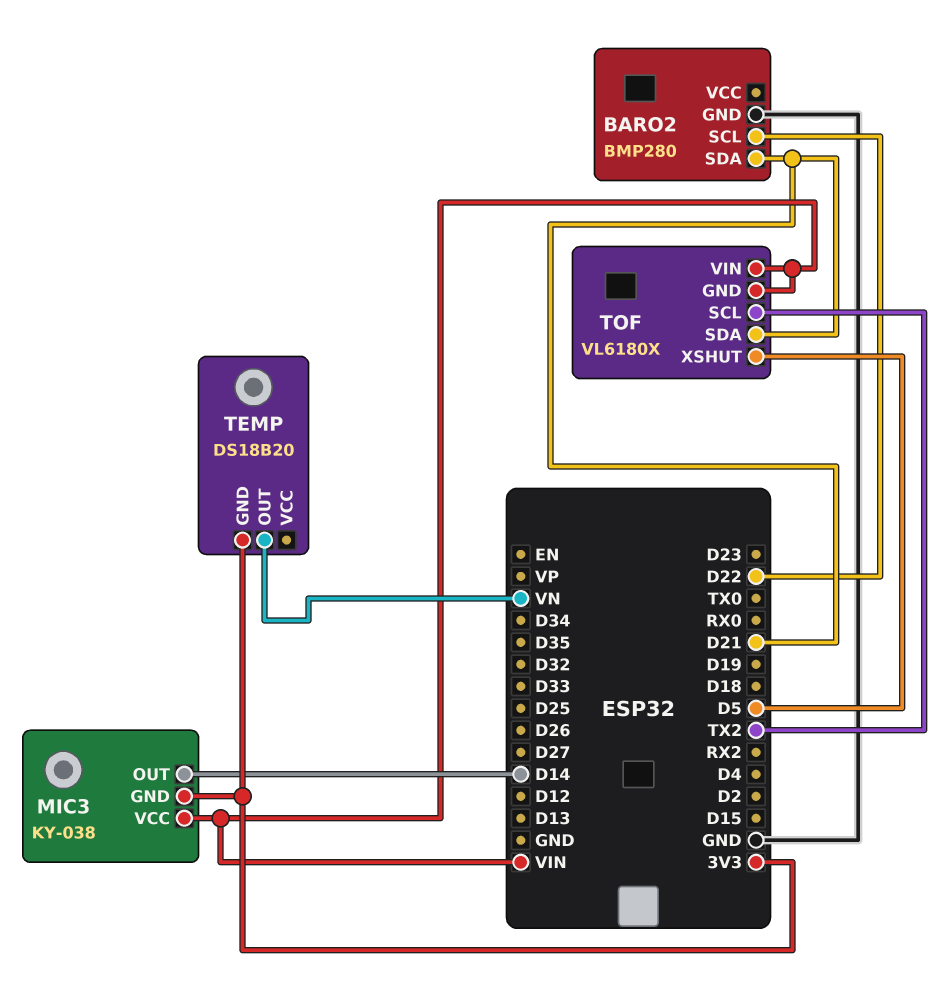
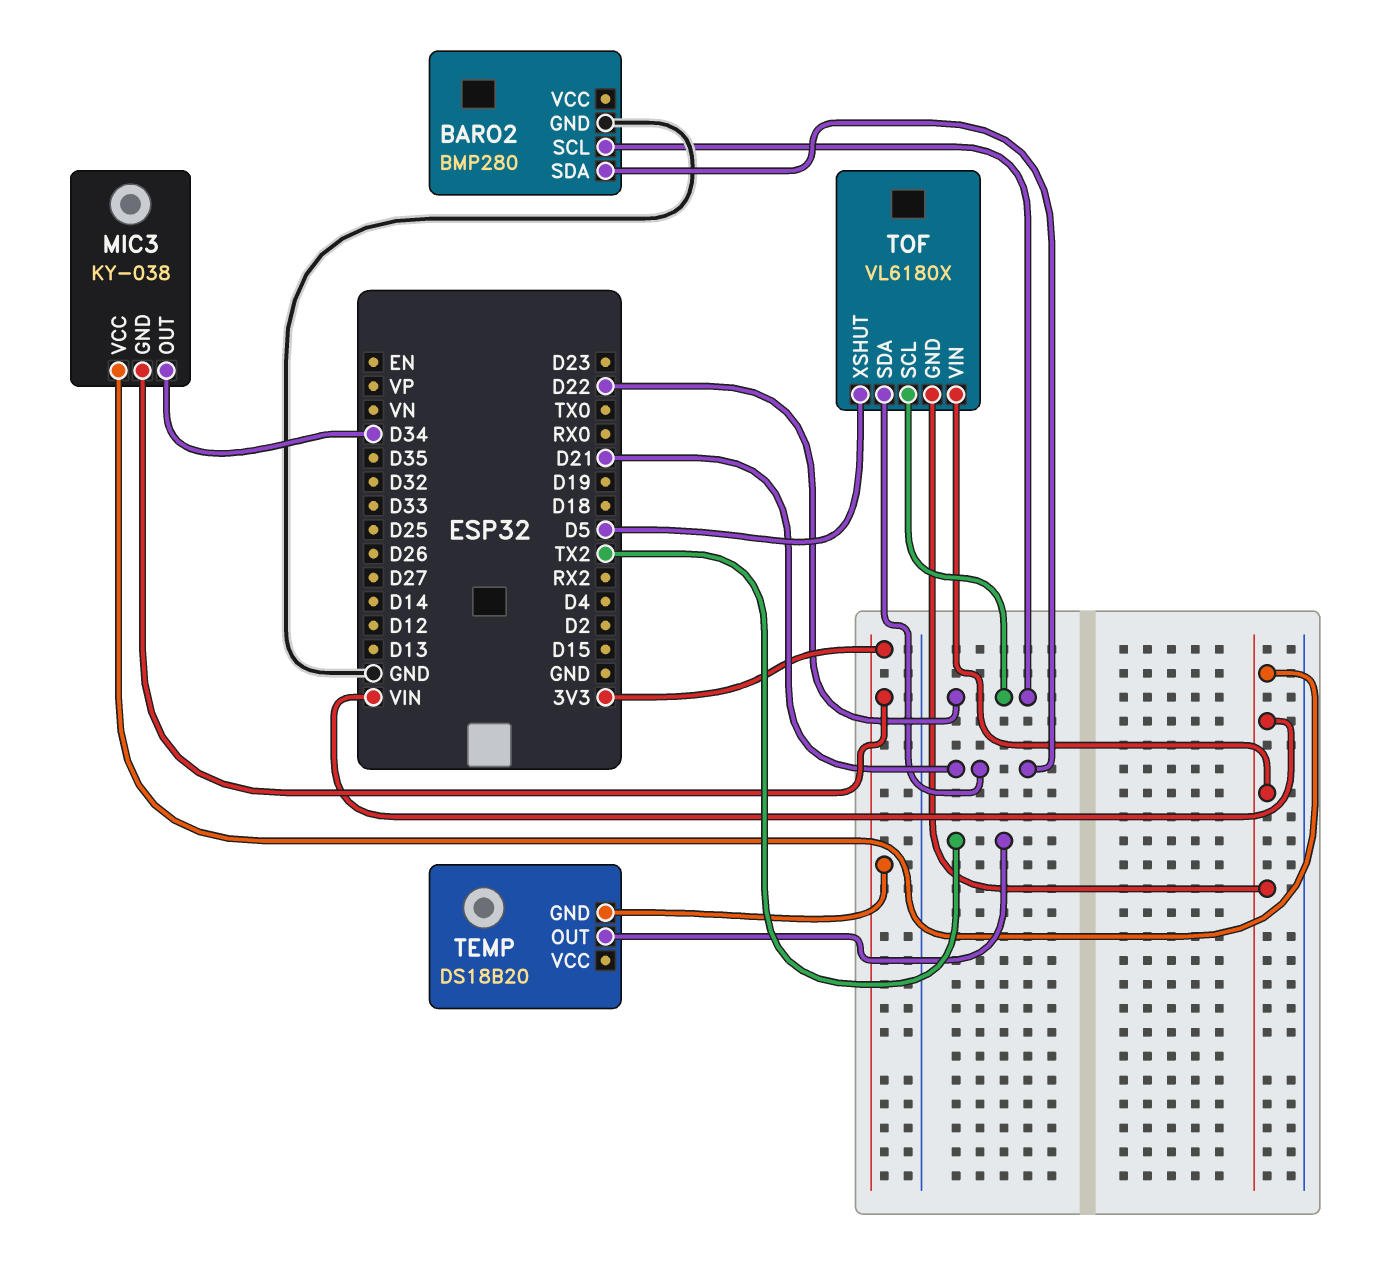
MIC3 pin OUT: D14 -> D34
TEMP pin OUT: VN -> TX2
TOF pin SCL: TX2 -> D22

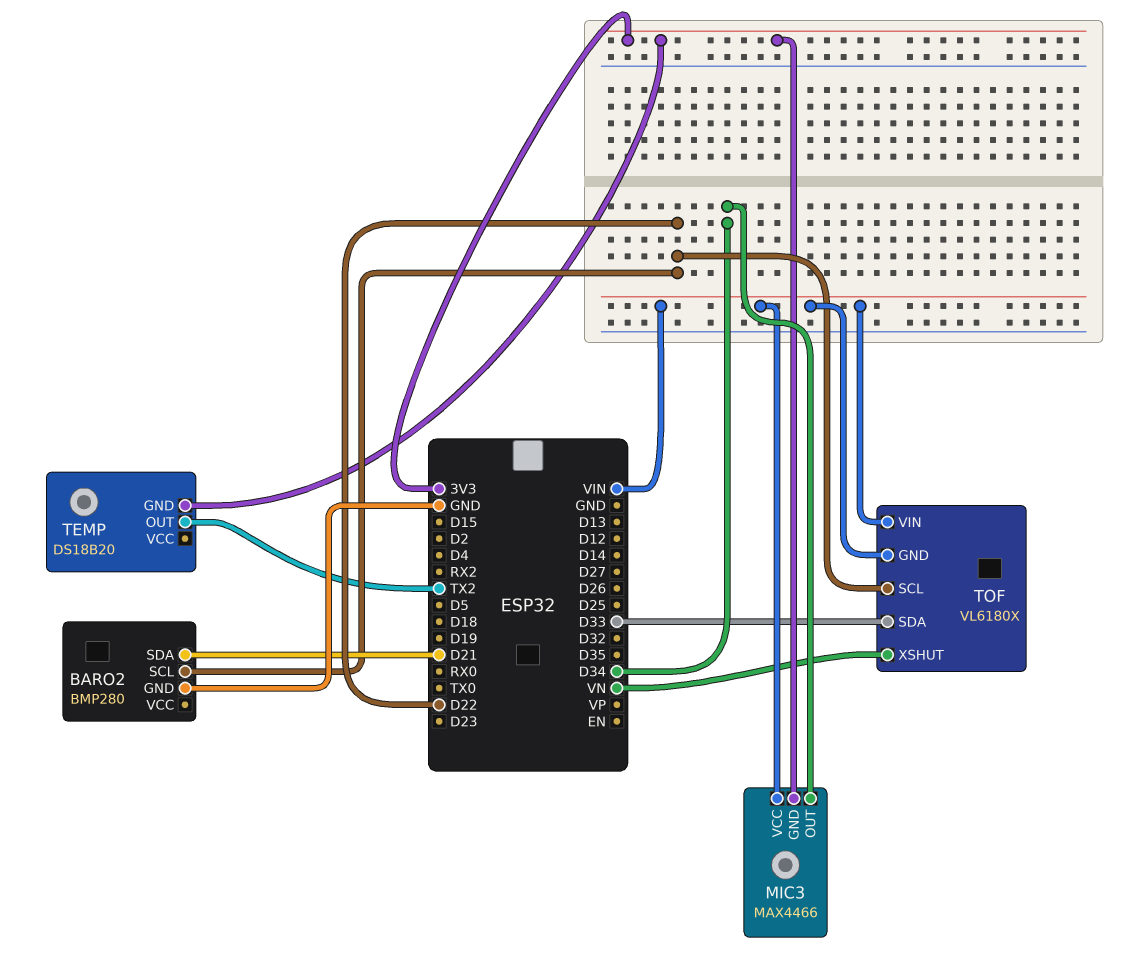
MIC3: KY-038 -> MAX4466
TOF pin SDA: D21 -> D33
TOF pin XSHUT: D5 -> VN

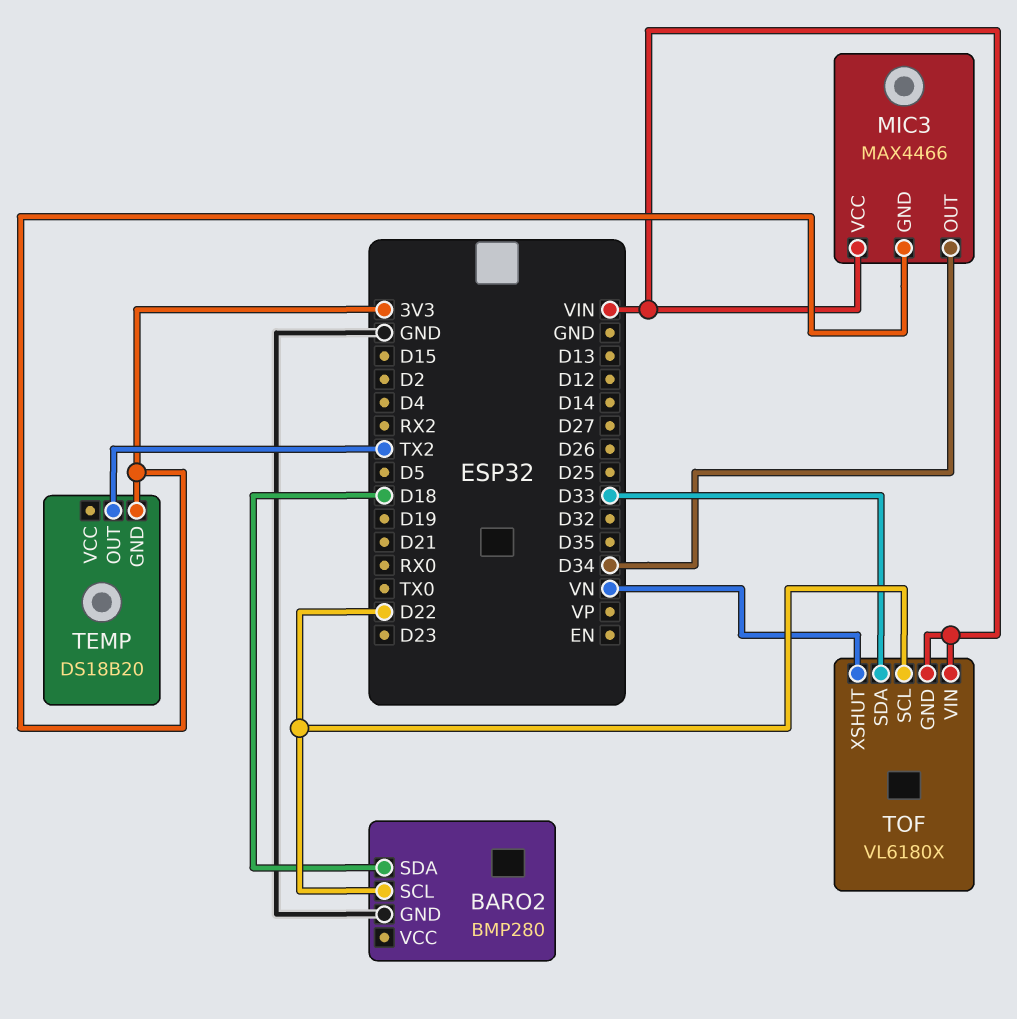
BARO2 pin SDA: D21 -> D18

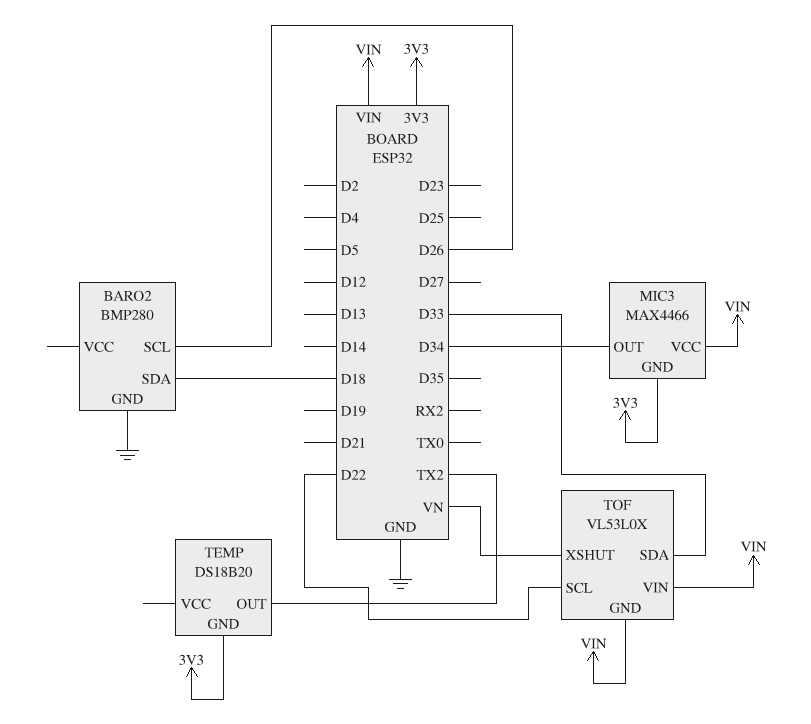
BARO2 pin SCL: D22 -> D26
TOF: VL6180X -> VL53L0X

